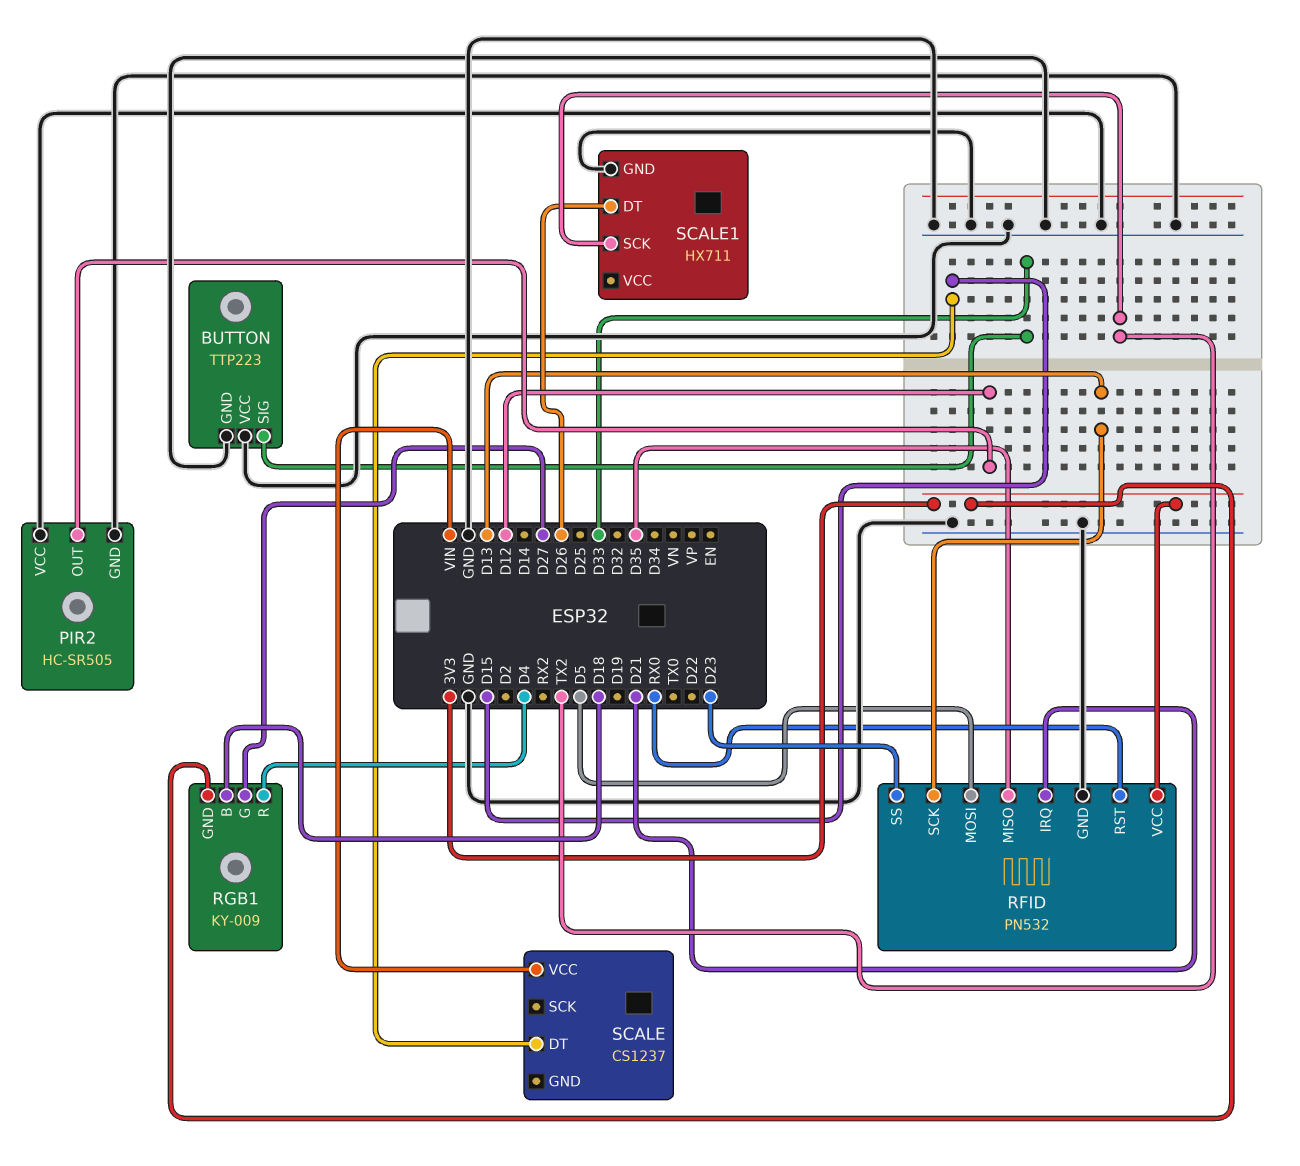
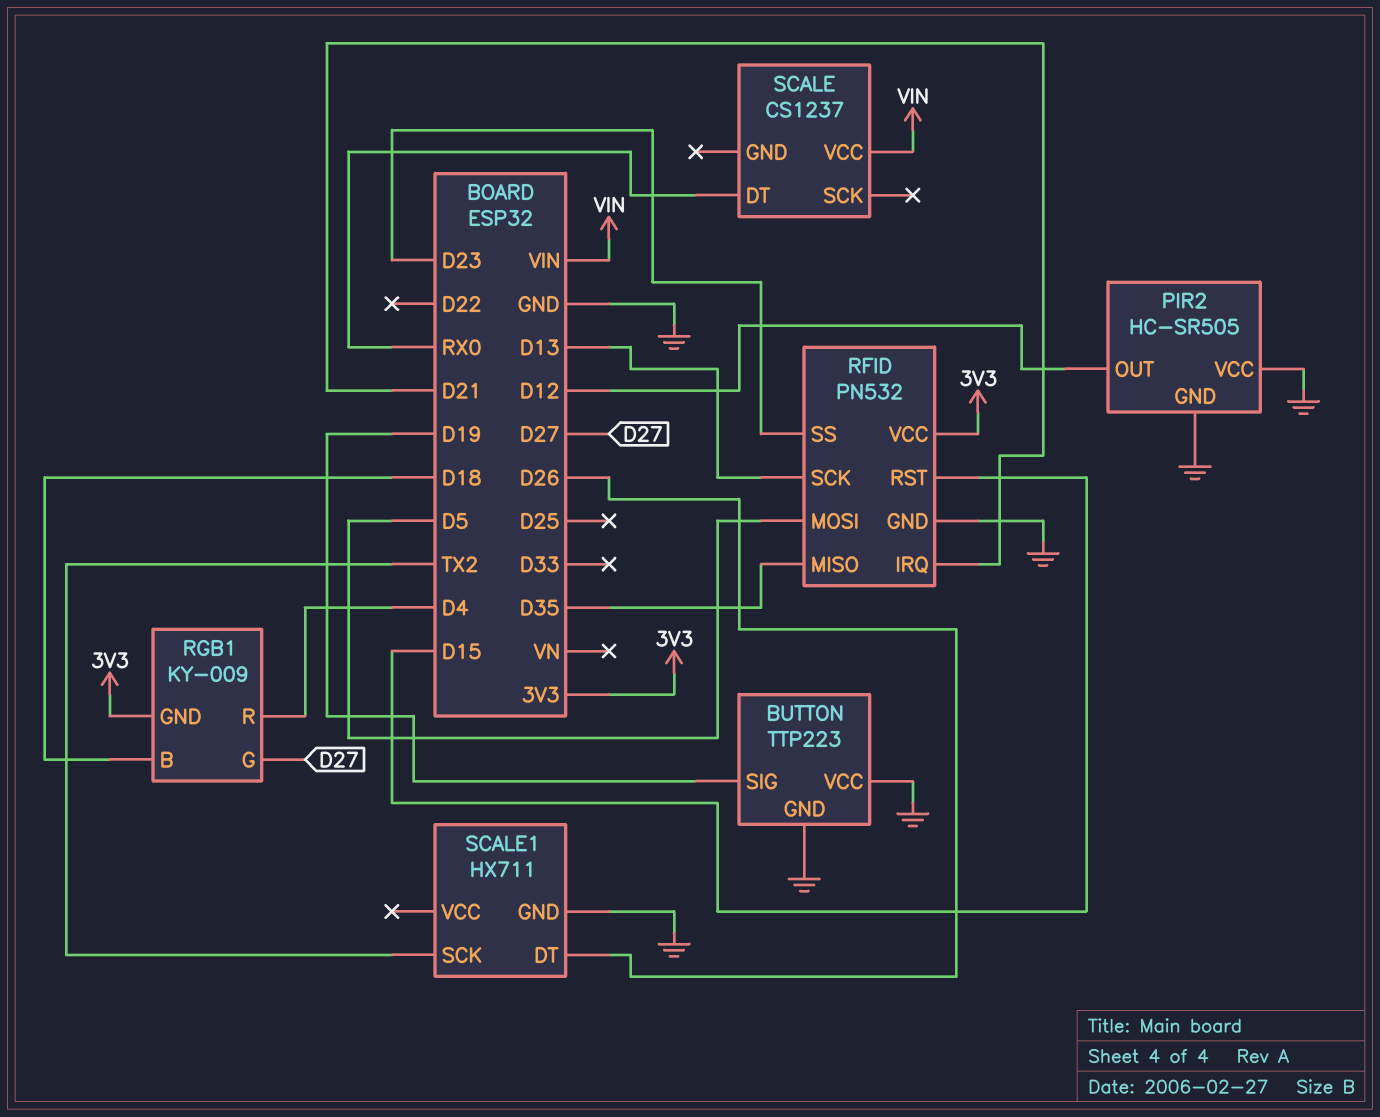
BUTTON pin SIG: D33 -> D19
RFID pin RST: RX0 -> D15
SCALE pin DT: D15 -> RX0

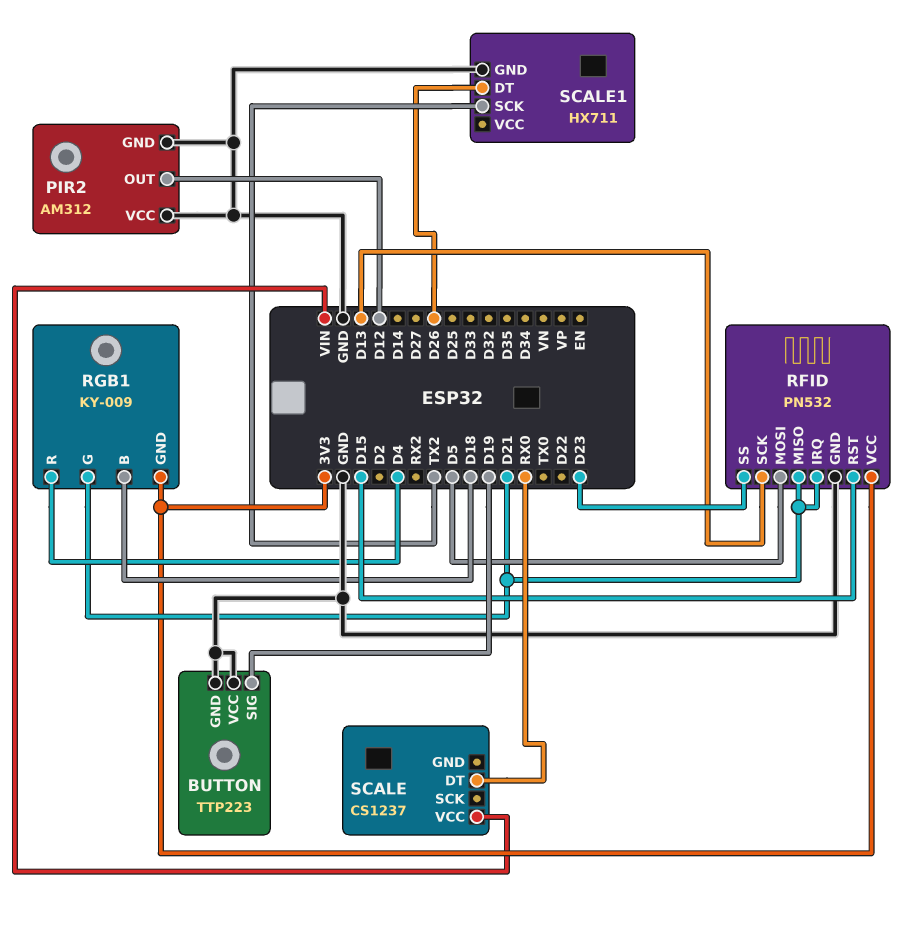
PIR2: HC-SR505 -> AM312
RFID pin MISO: D35 -> D21
RGB1 pin G: D27 -> D21

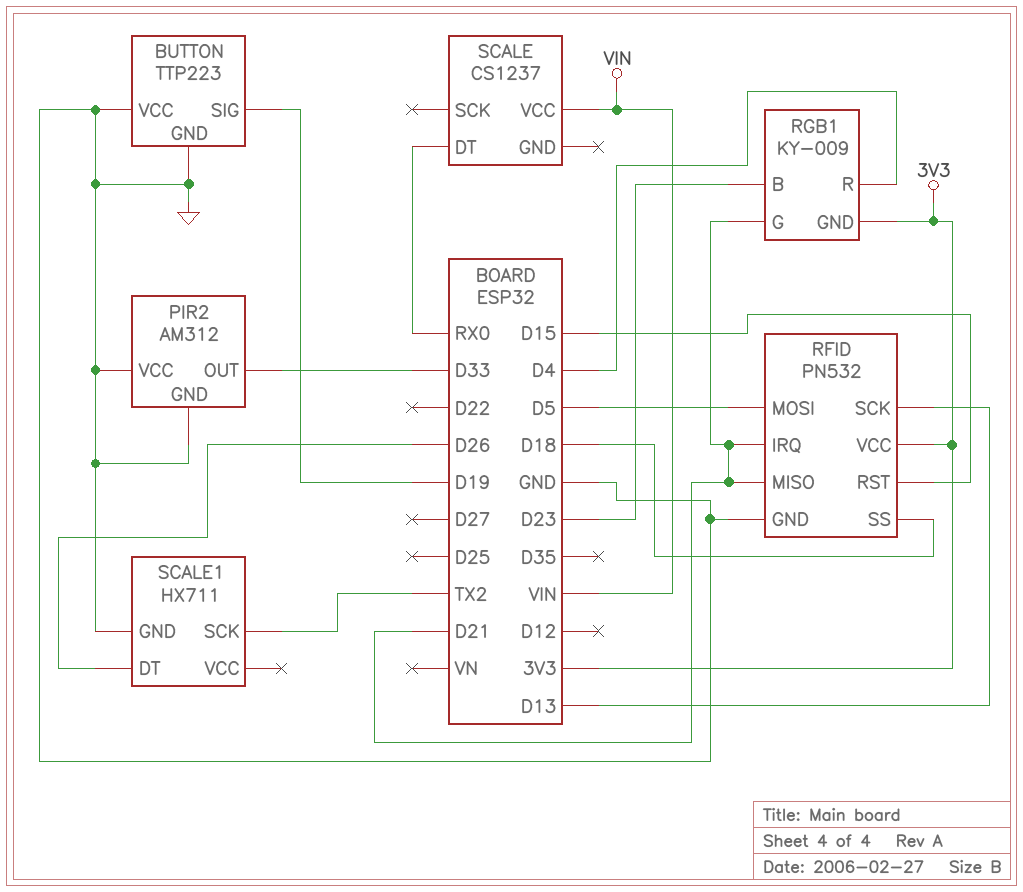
PIR2 pin OUT: D12 -> D33
RFID pin SS: D23 -> D18
RGB1 pin B: D18 -> D23

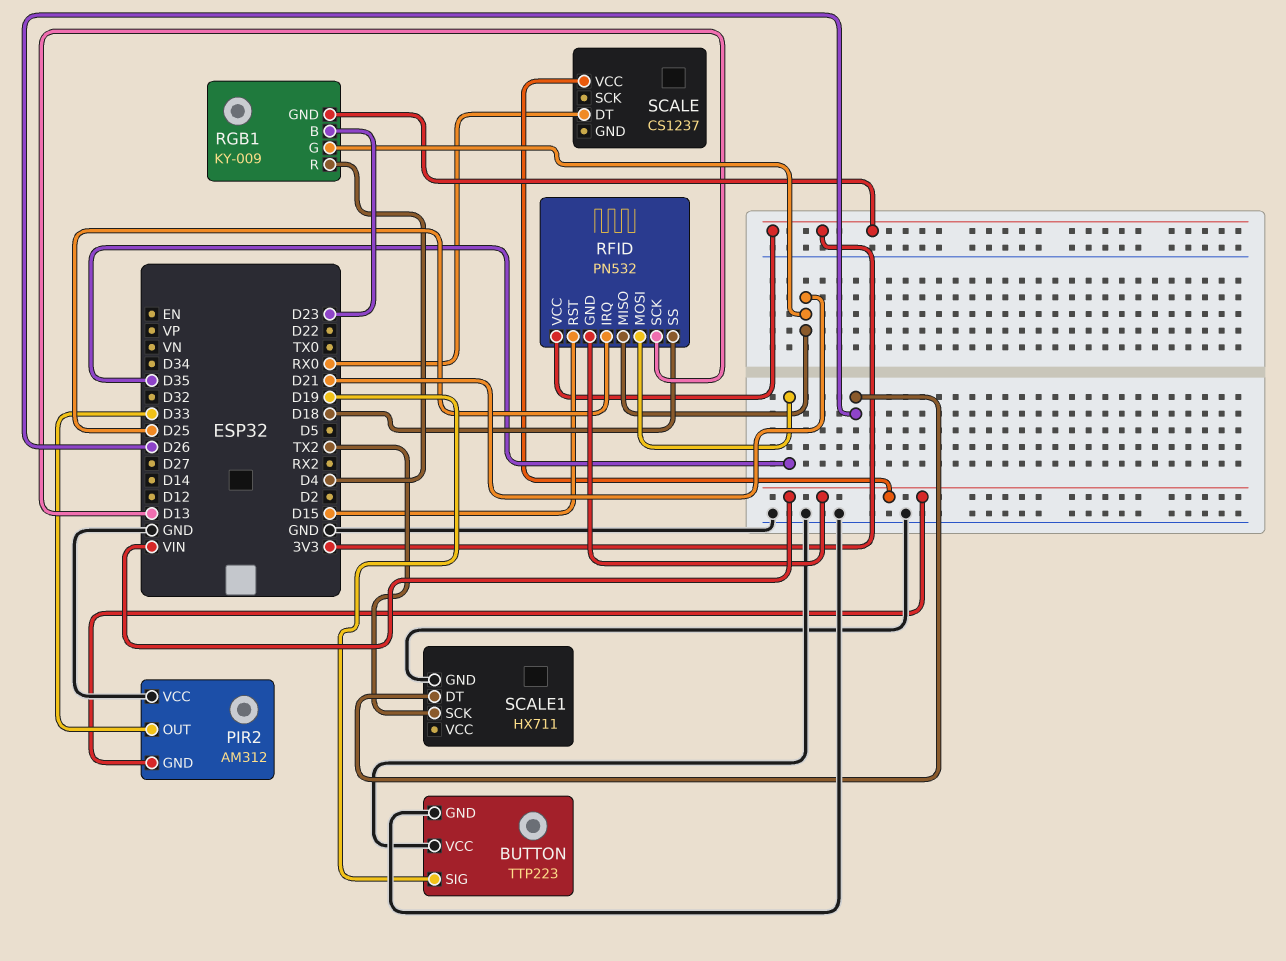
PIR2 pin GND: GND -> VIN
RFID pin GND: GND -> VIN
RFID pin IRQ: D21 -> D25
RFID pin MOSI: D5 -> D35

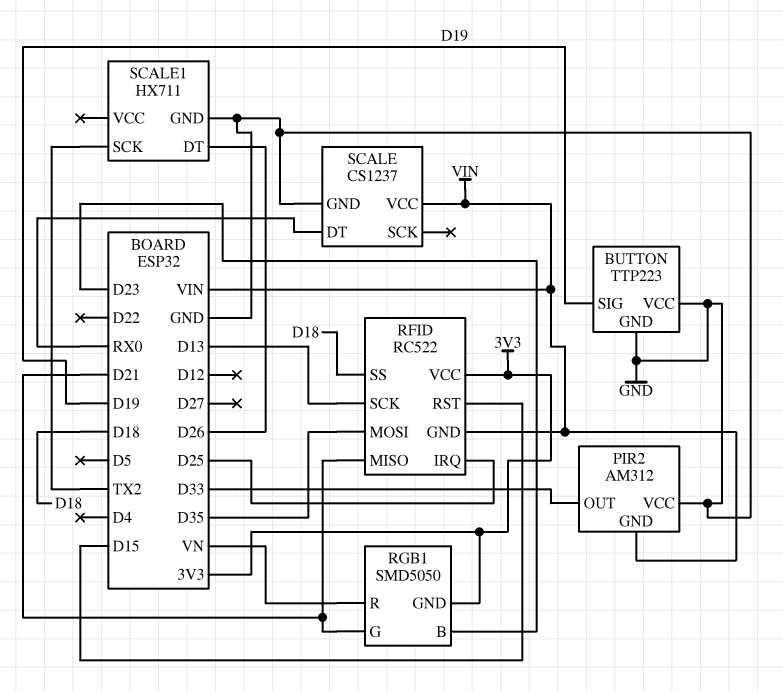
RFID: PN532 -> RC522
RGB1: KY-009 -> SMD5050
RGB1 pin R: D4 -> VN
SCALE pin GND: none -> GND

